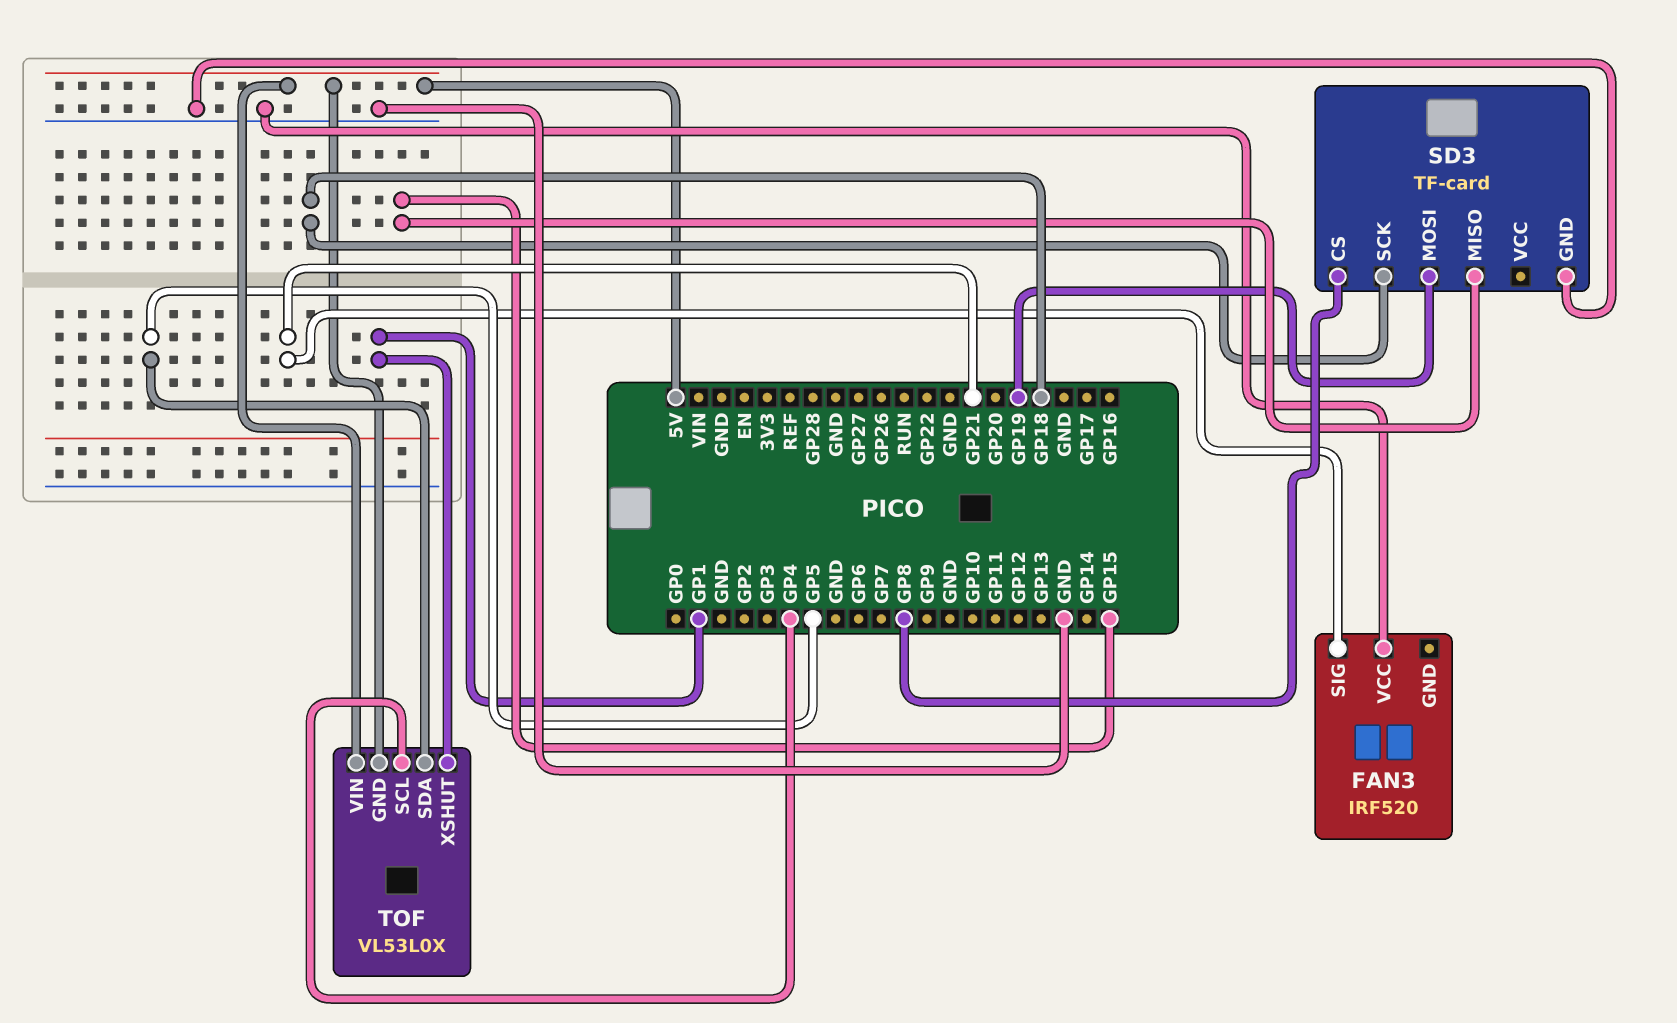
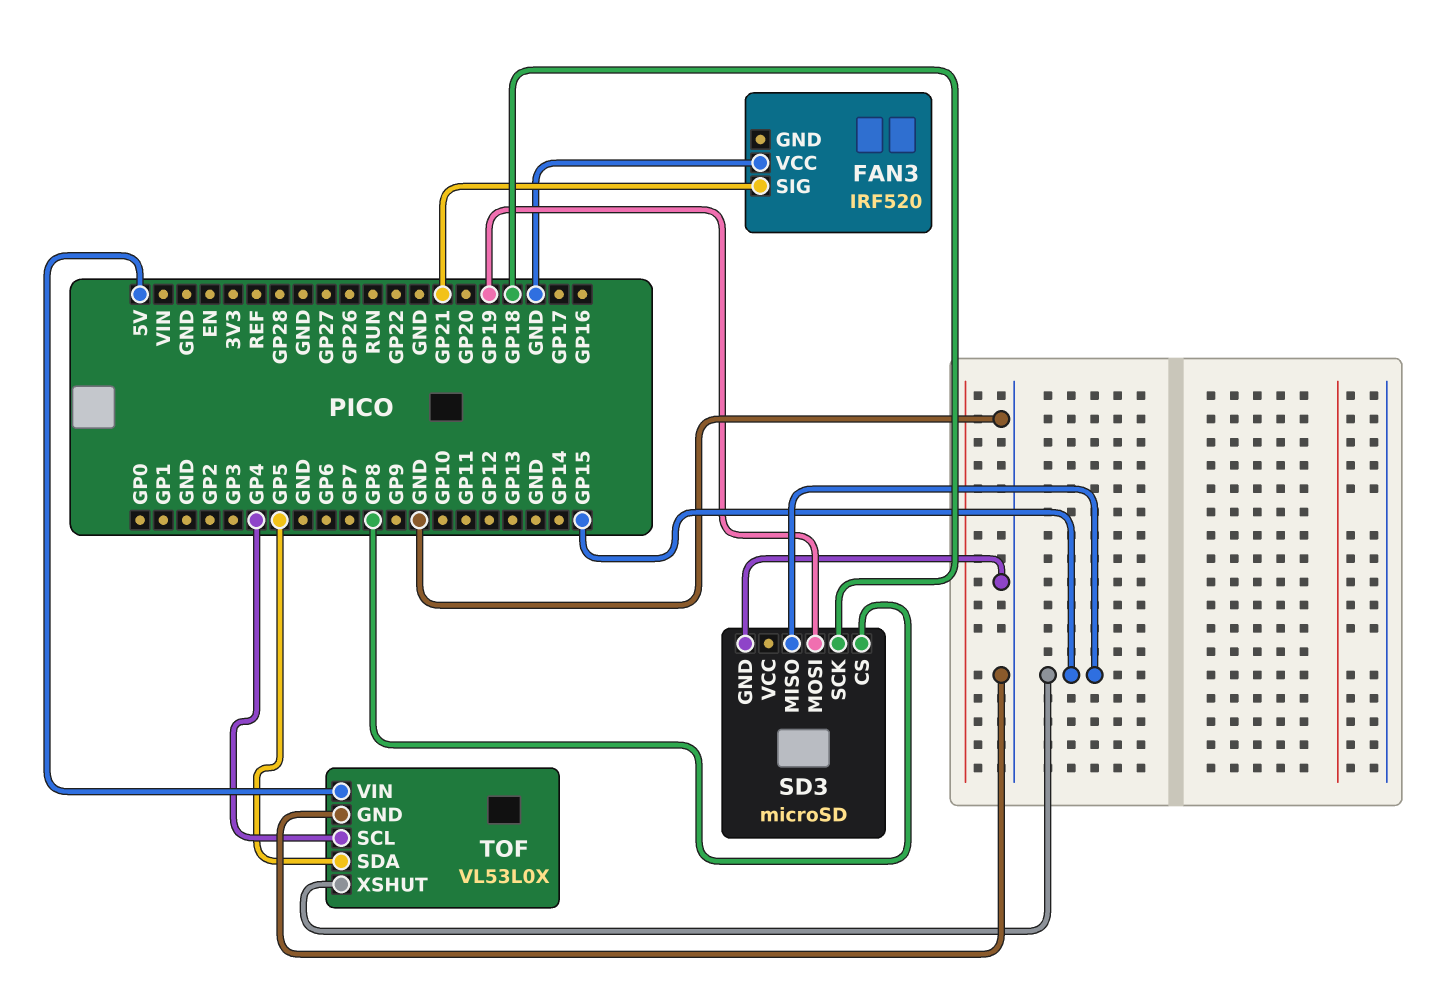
SD3: TF-card -> microSD
TOF pin GND: 5V -> GND
TOF pin XSHUT: GP1 -> GP15

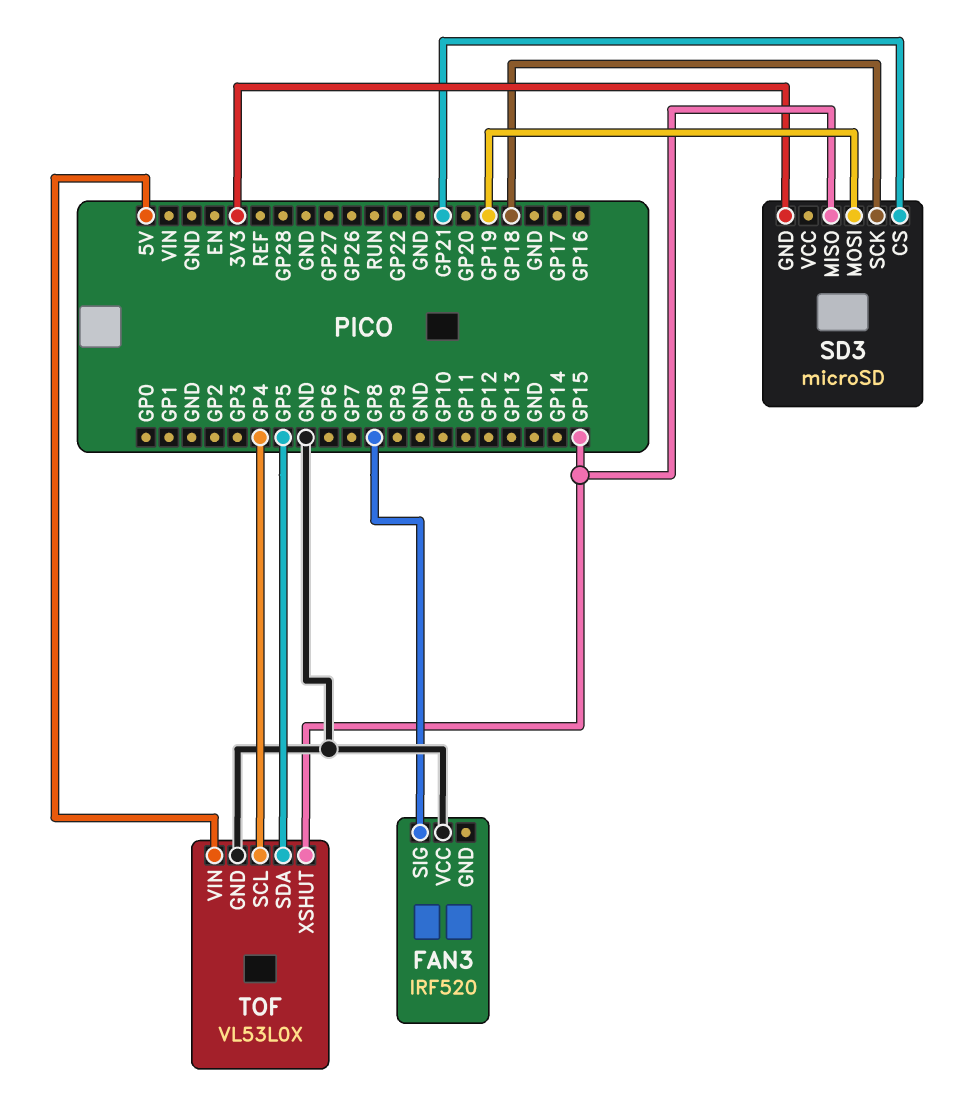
FAN3 pin SIG: GP21 -> GP8
SD3 pin CS: GP8 -> GP21
SD3 pin GND: GND -> 3V3

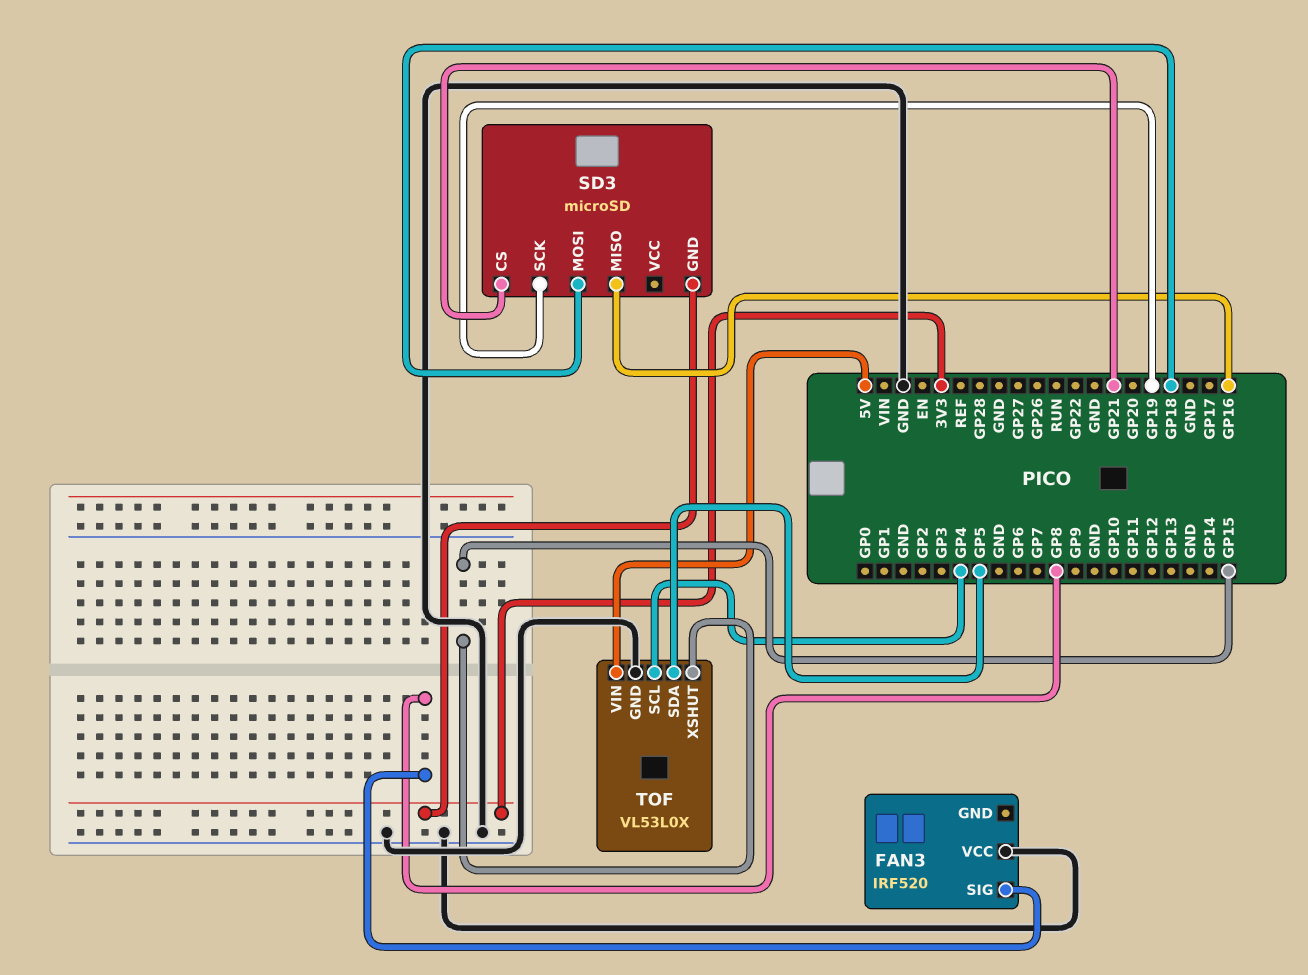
SD3 pin MISO: GP15 -> GP16
SD3 pin MOSI: GP19 -> GP18
SD3 pin SCK: GP18 -> GP19

